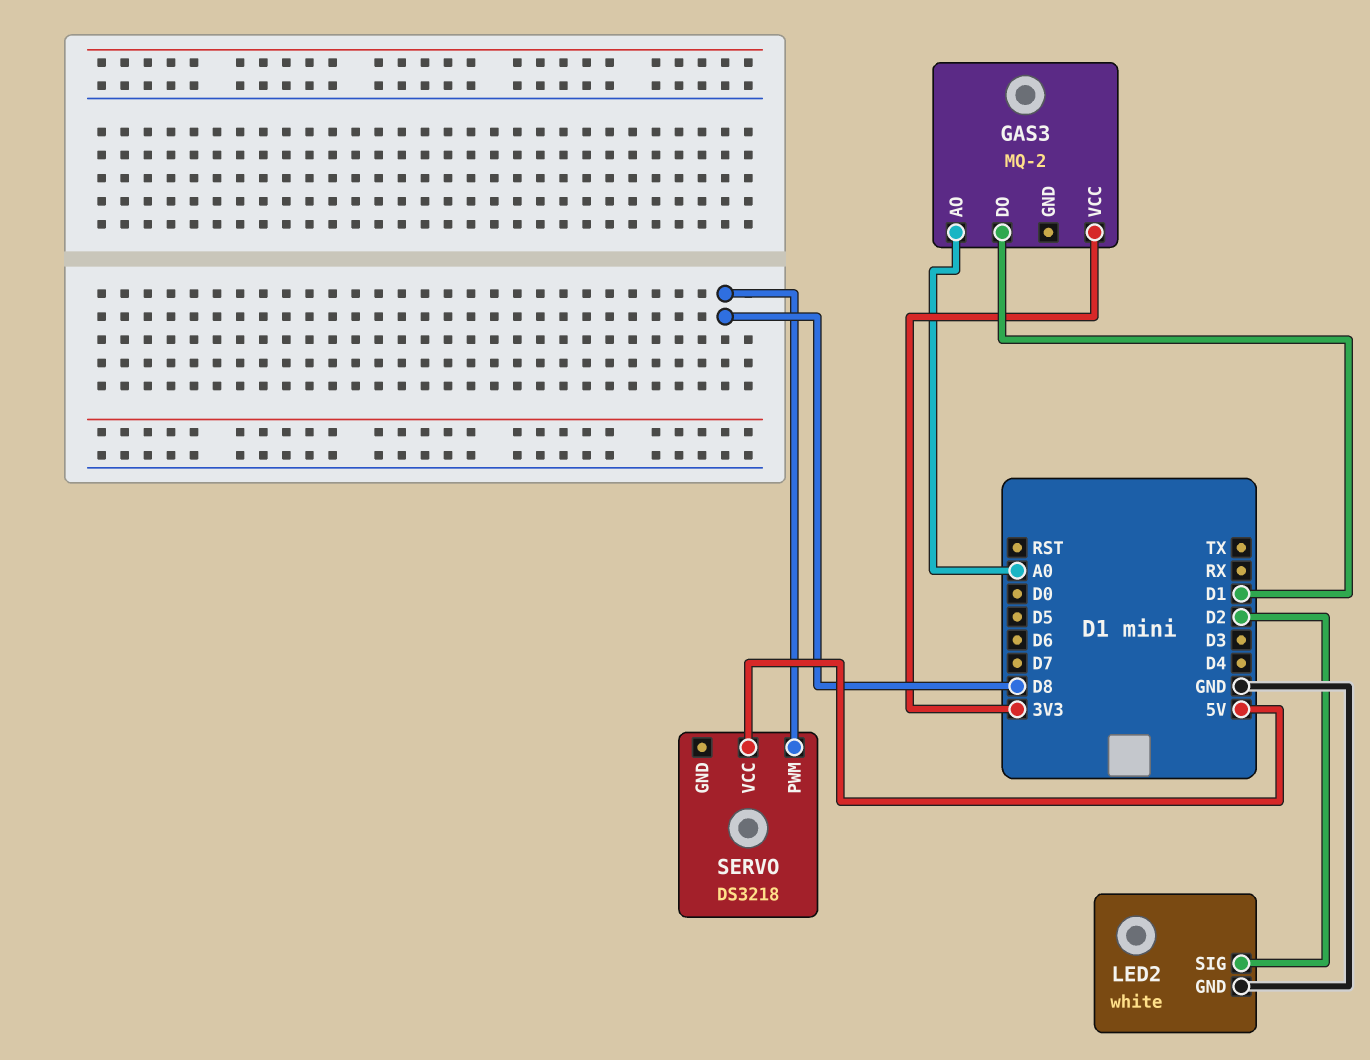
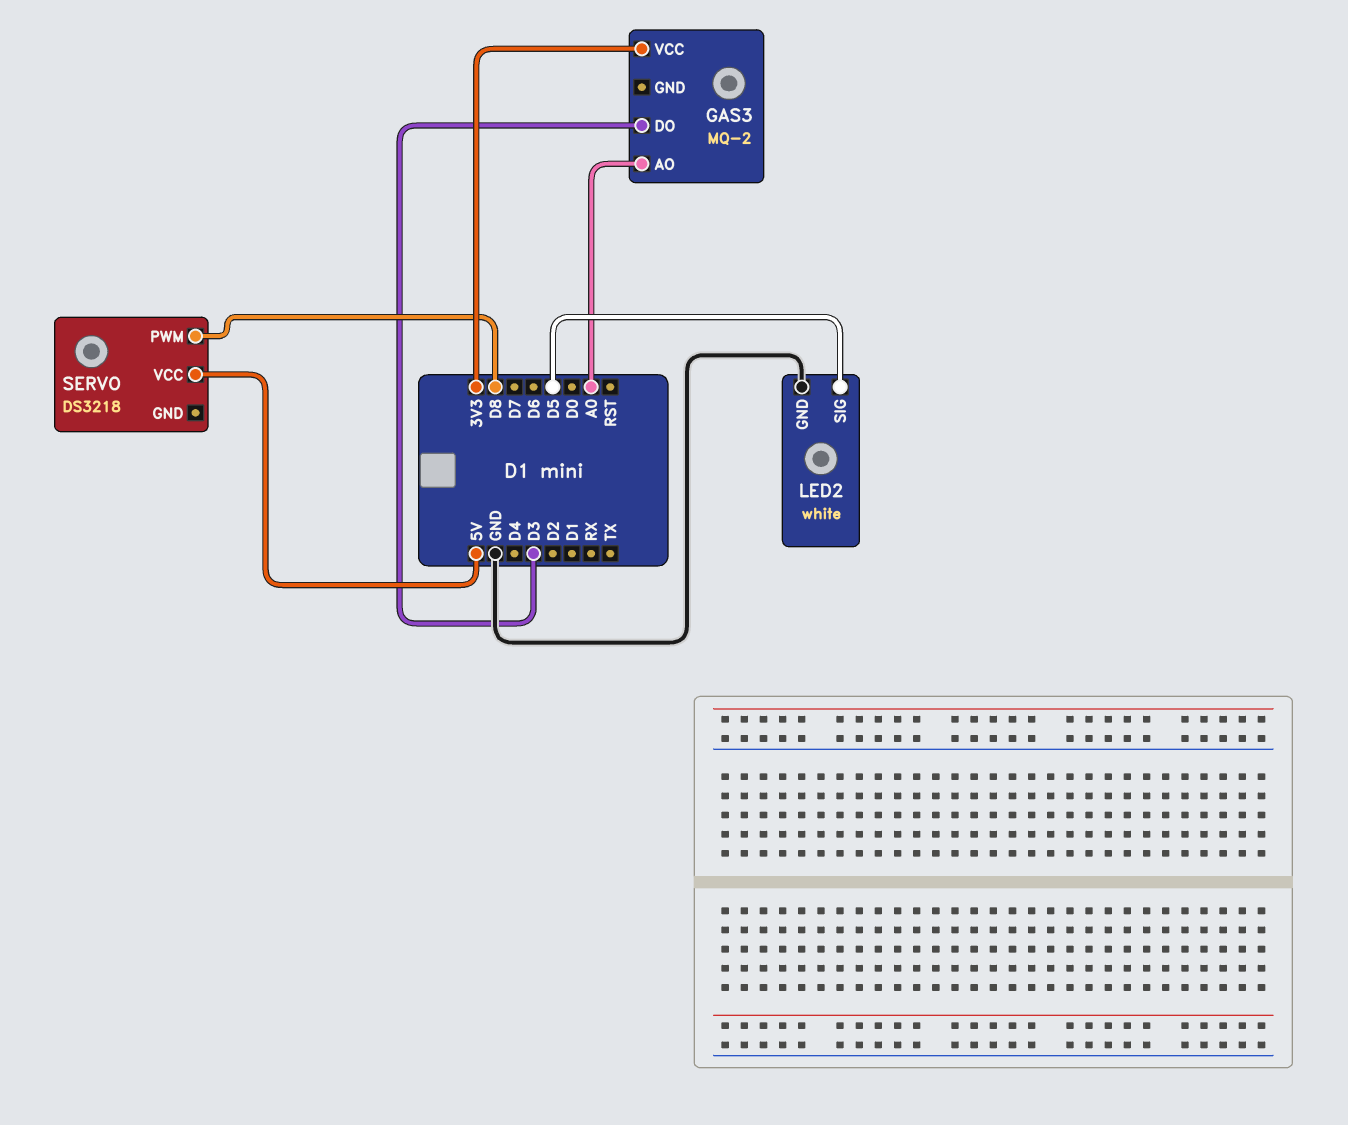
GAS3 pin DO: D1 -> D3
LED2 pin SIG: D2 -> D5

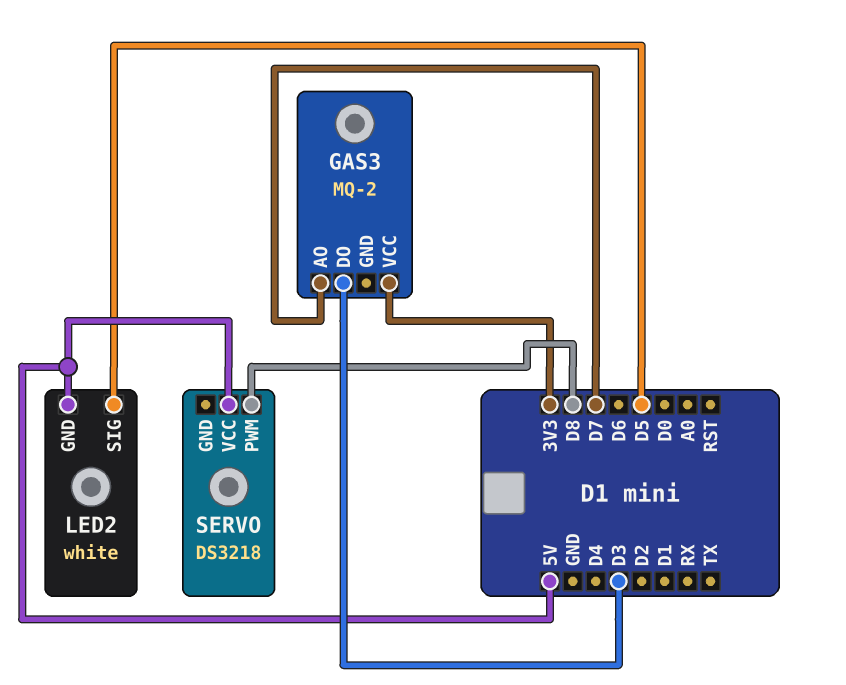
GAS3 pin AO: A0 -> D7
LED2 pin GND: GND -> 5V

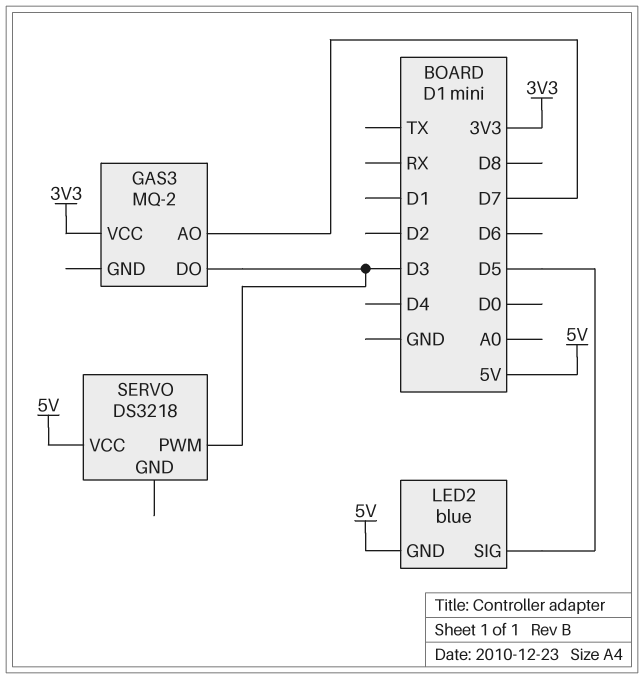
LED2: white -> blue
SERVO pin PWM: D8 -> D3

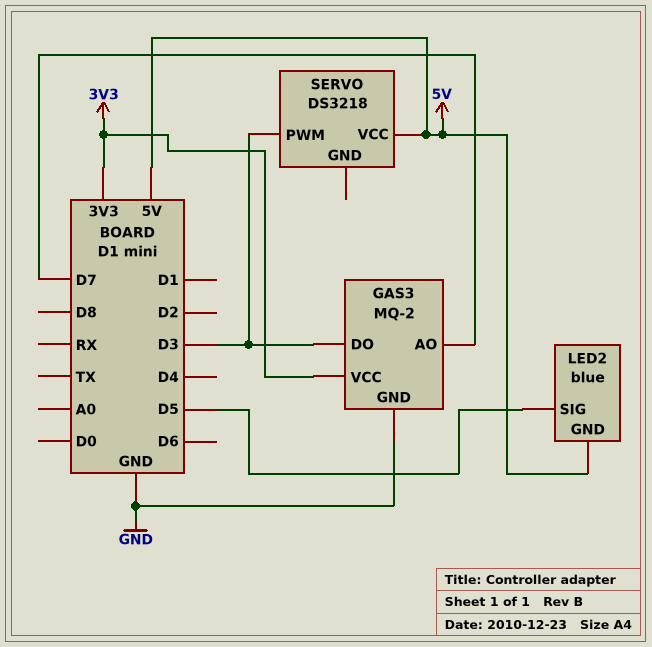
GAS3 pin GND: none -> GND

